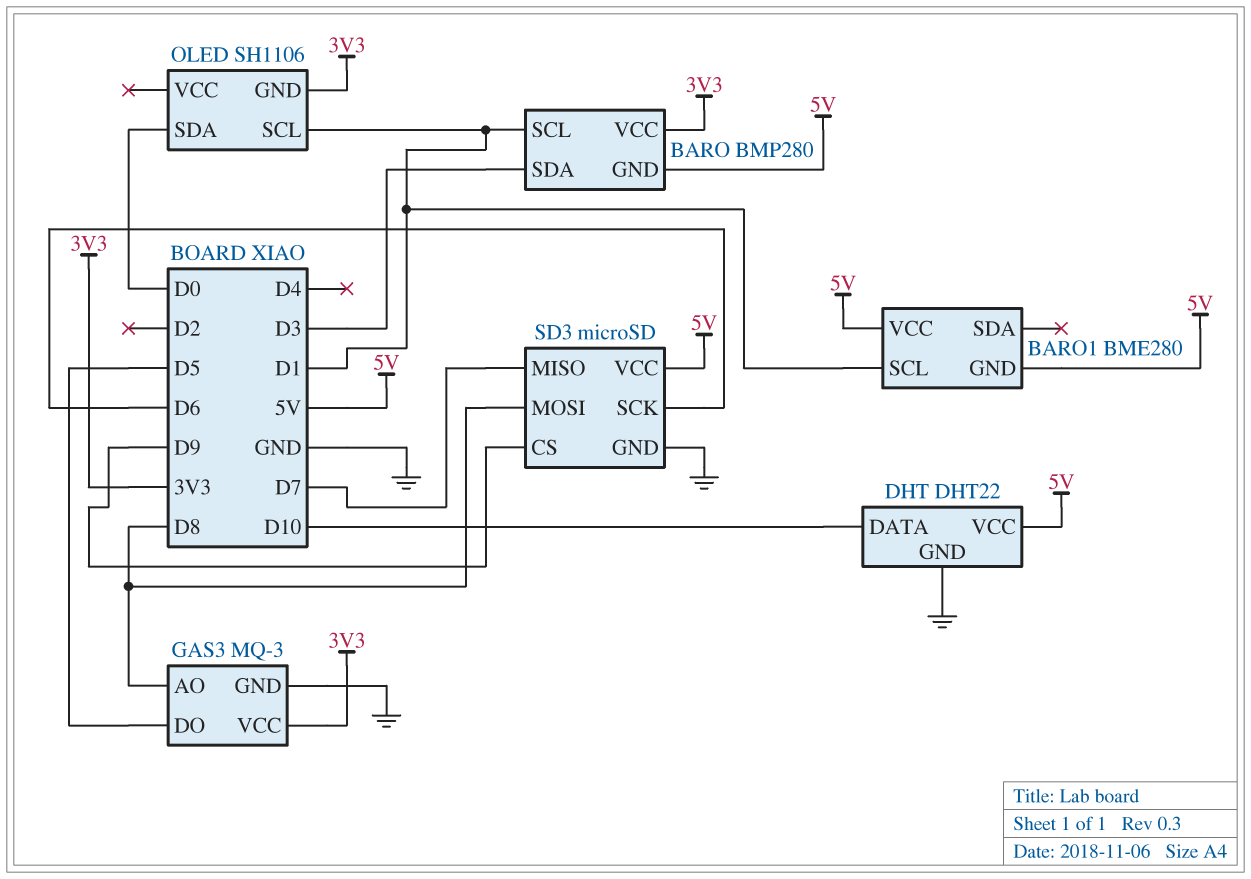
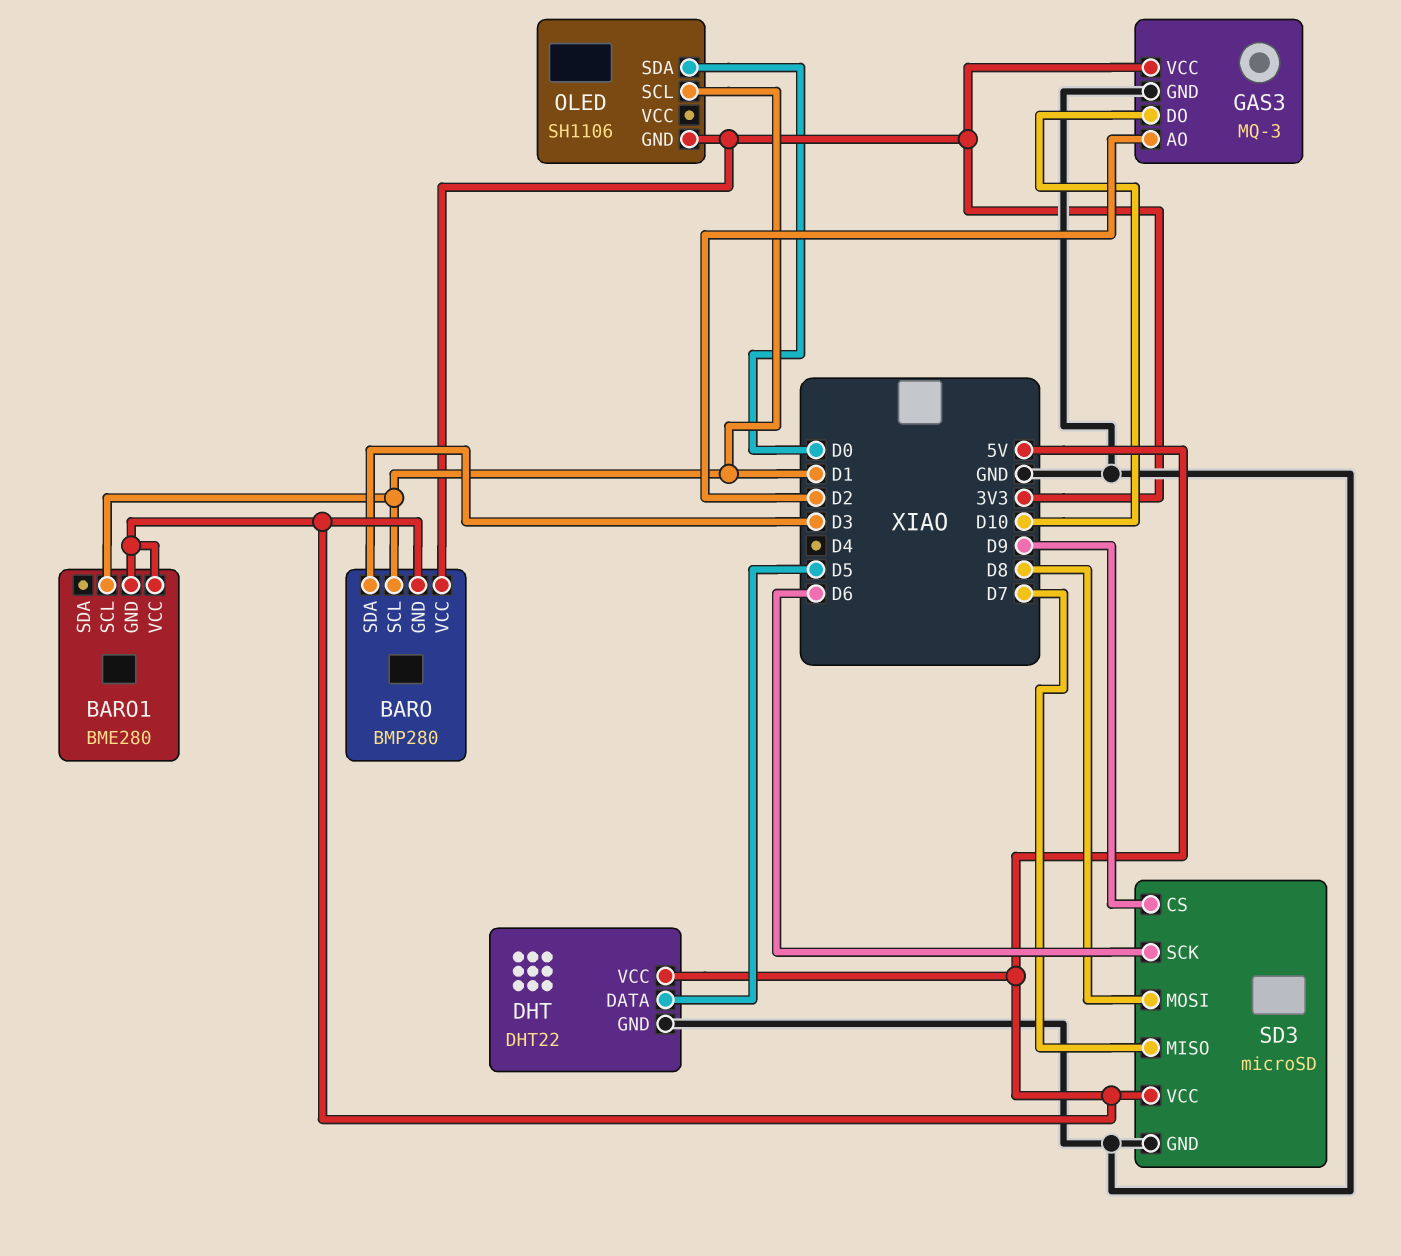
DHT pin DATA: D10 -> D5
GAS3 pin AO: D8 -> D2
GAS3 pin DO: D5 -> D10

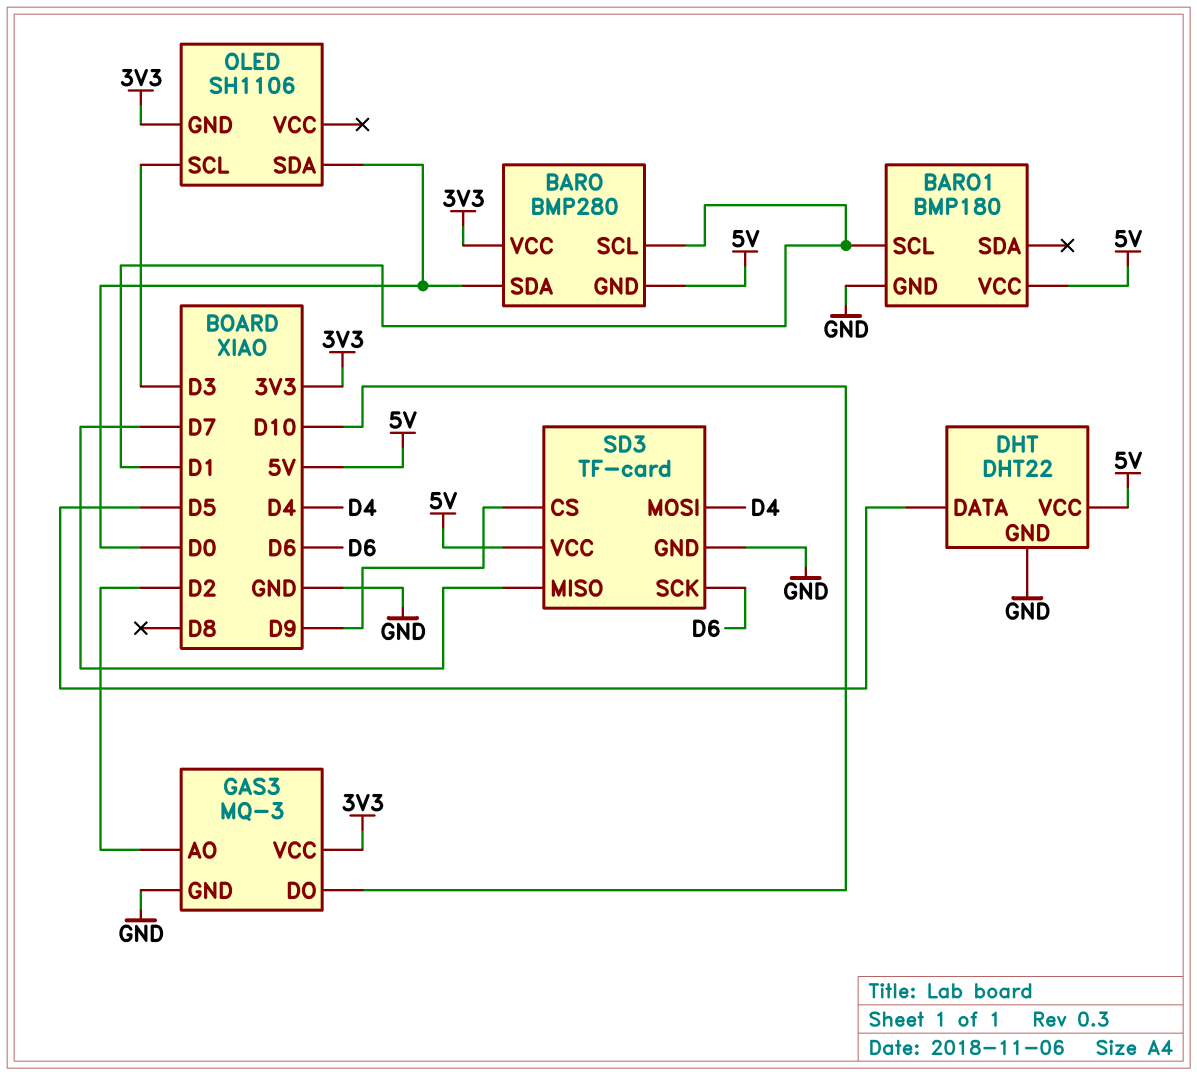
BARO pin SDA: D3 -> D0
BARO1: BME280 -> BMP180
BARO1 pin GND: 5V -> GND
OLED pin SCL: D1 -> D3
SD3: microSD -> TF-card
SD3 pin MOSI: D8 -> D4

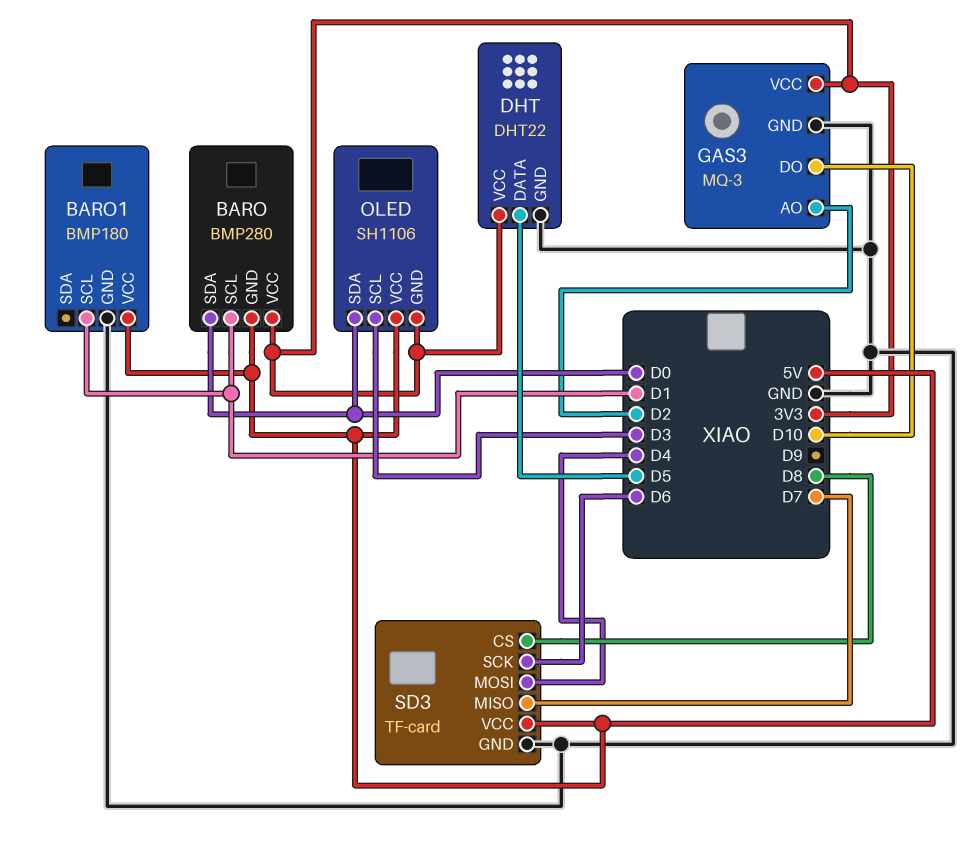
DHT pin VCC: 5V -> 3V3
OLED pin VCC: none -> 5V
SD3 pin CS: D9 -> D8

